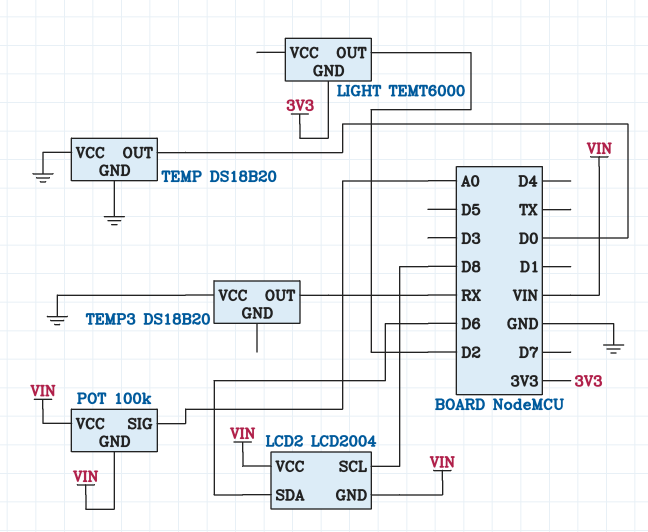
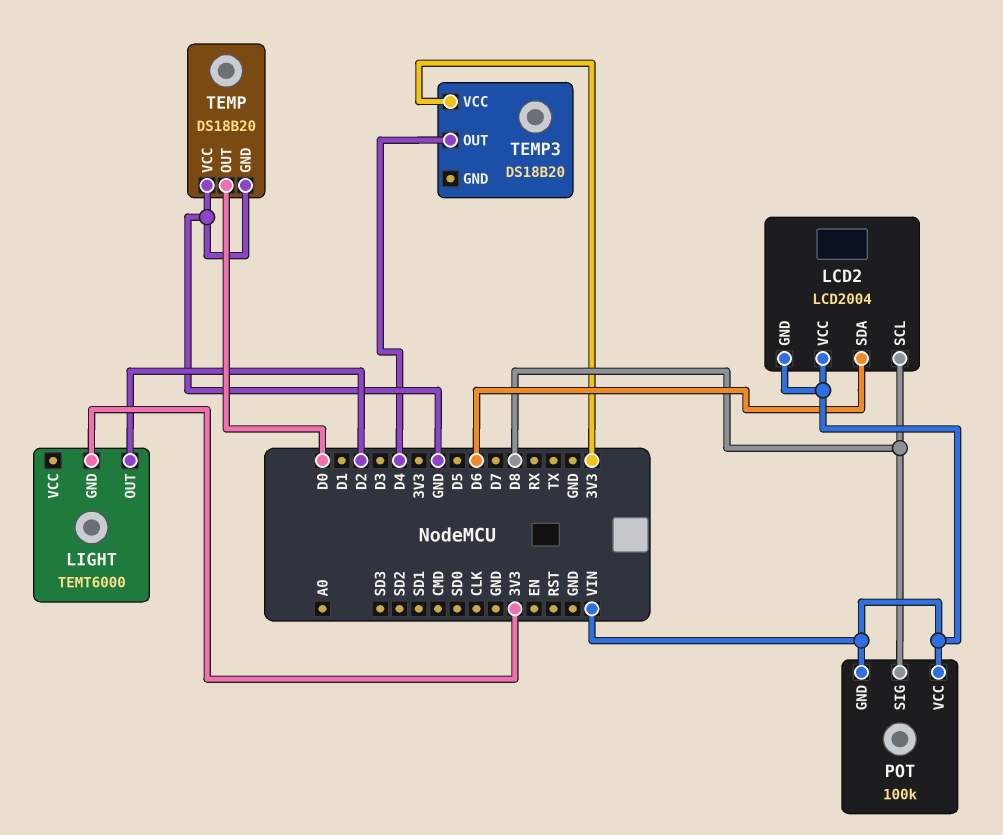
POT pin SIG: A0 -> D8
TEMP3 pin OUT: RX -> D4
TEMP3 pin VCC: GND -> 3V3

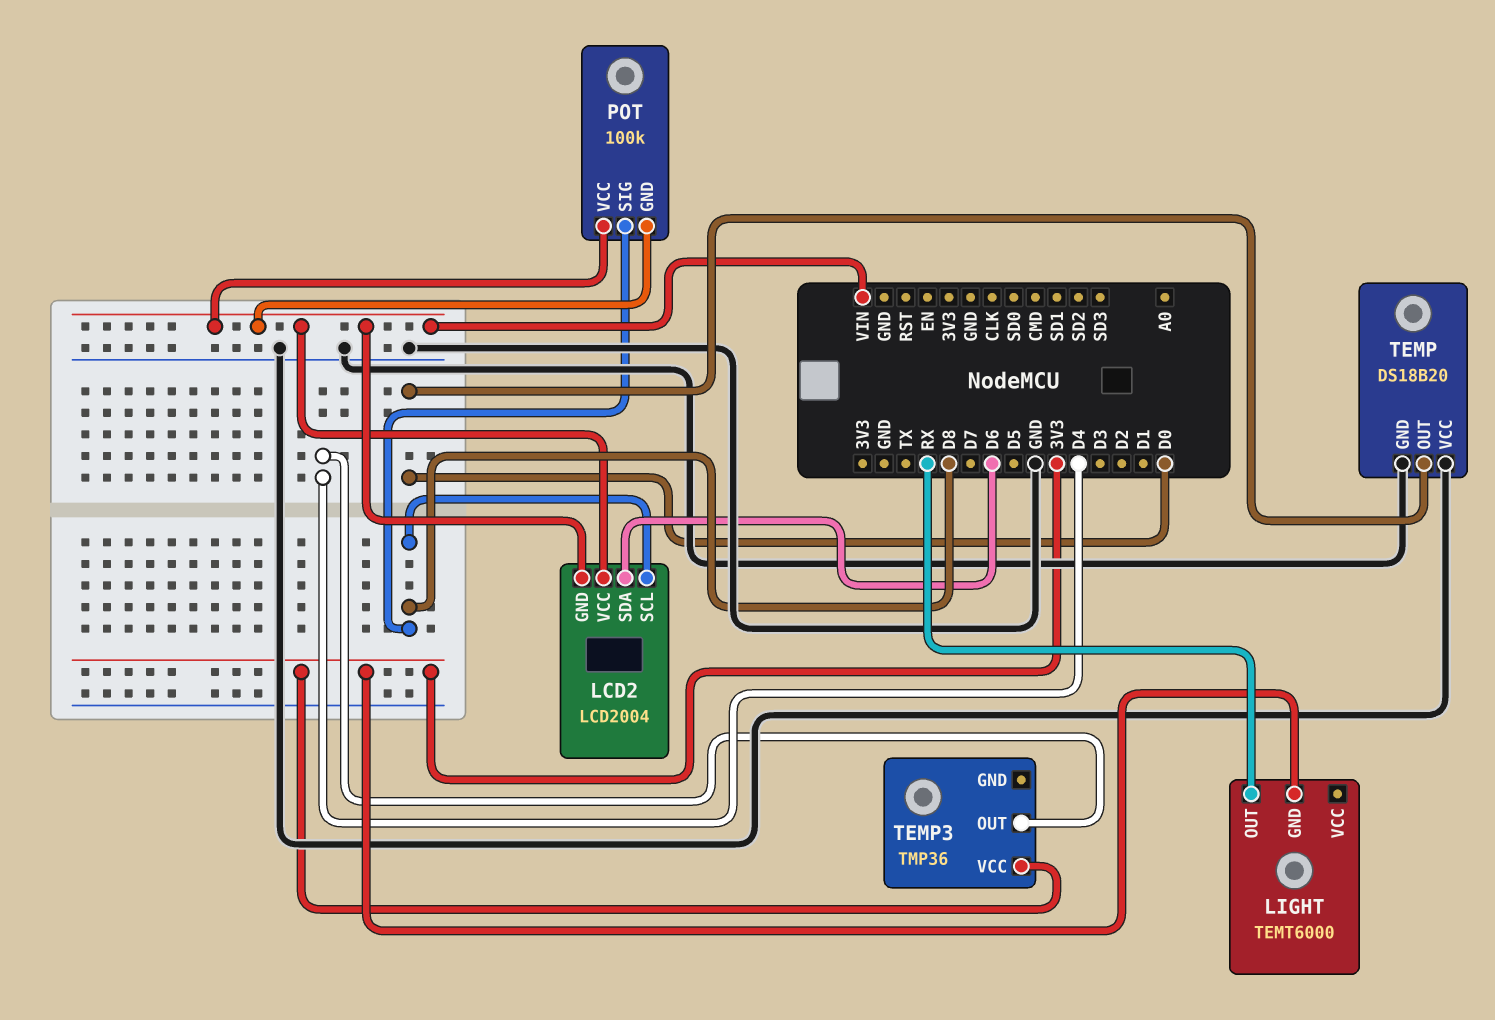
LIGHT pin OUT: D2 -> RX
TEMP3: DS18B20 -> TMP36

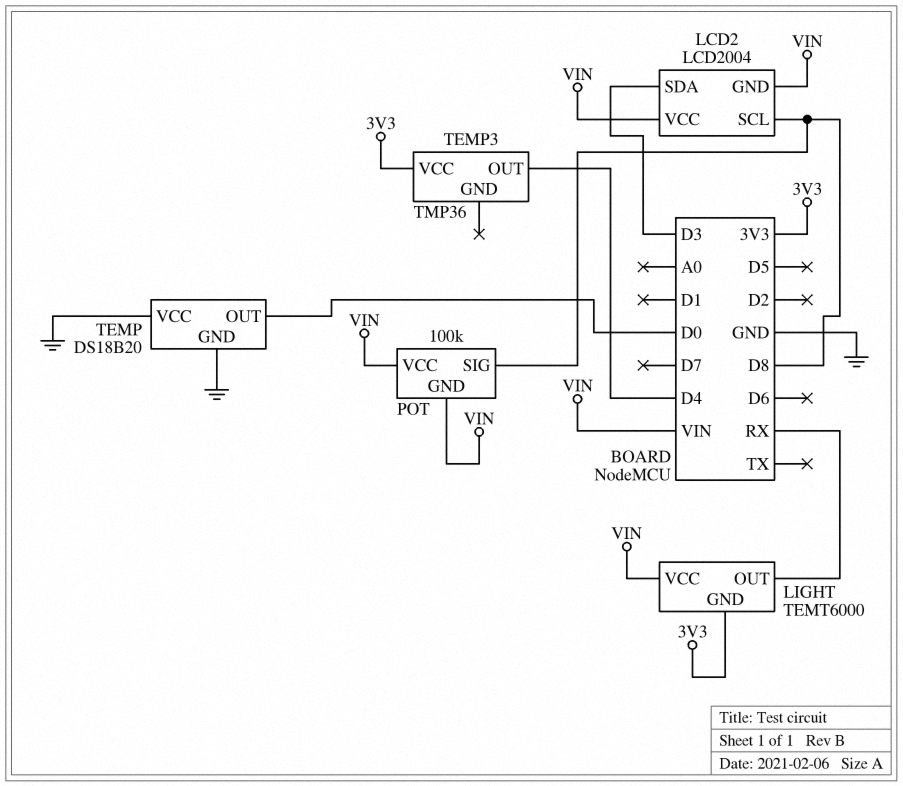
LCD2 pin SDA: D6 -> D3
LIGHT pin VCC: none -> VIN

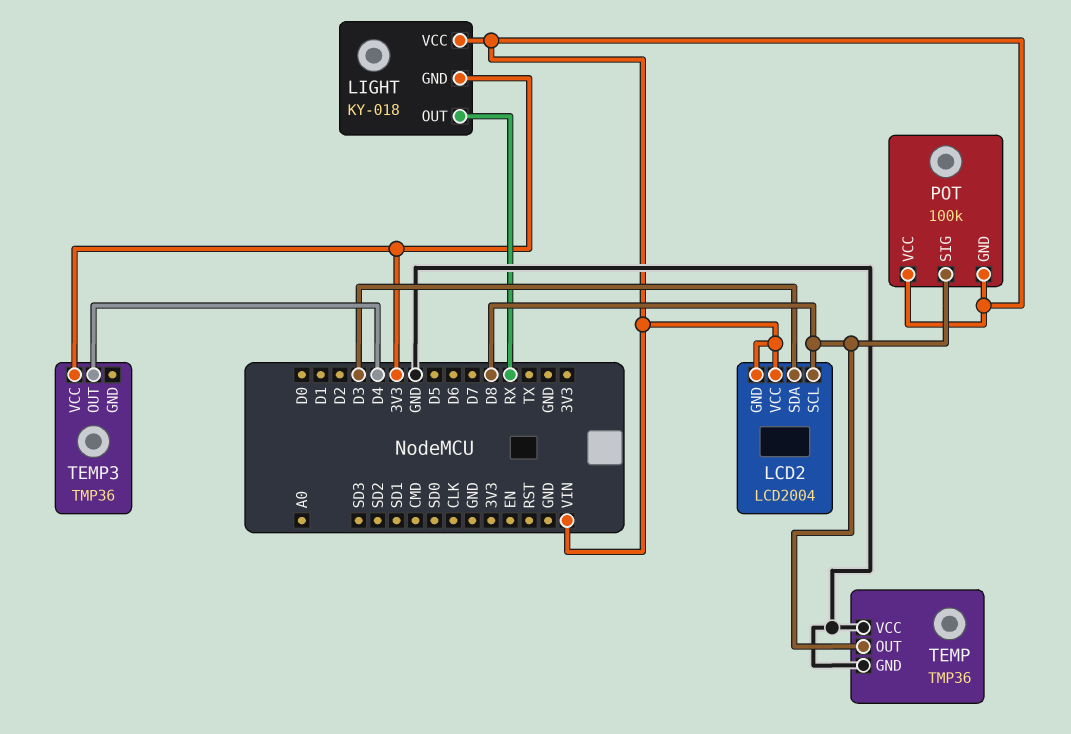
LIGHT: TEMT6000 -> KY-018
TEMP: DS18B20 -> TMP36
TEMP pin OUT: D0 -> D8

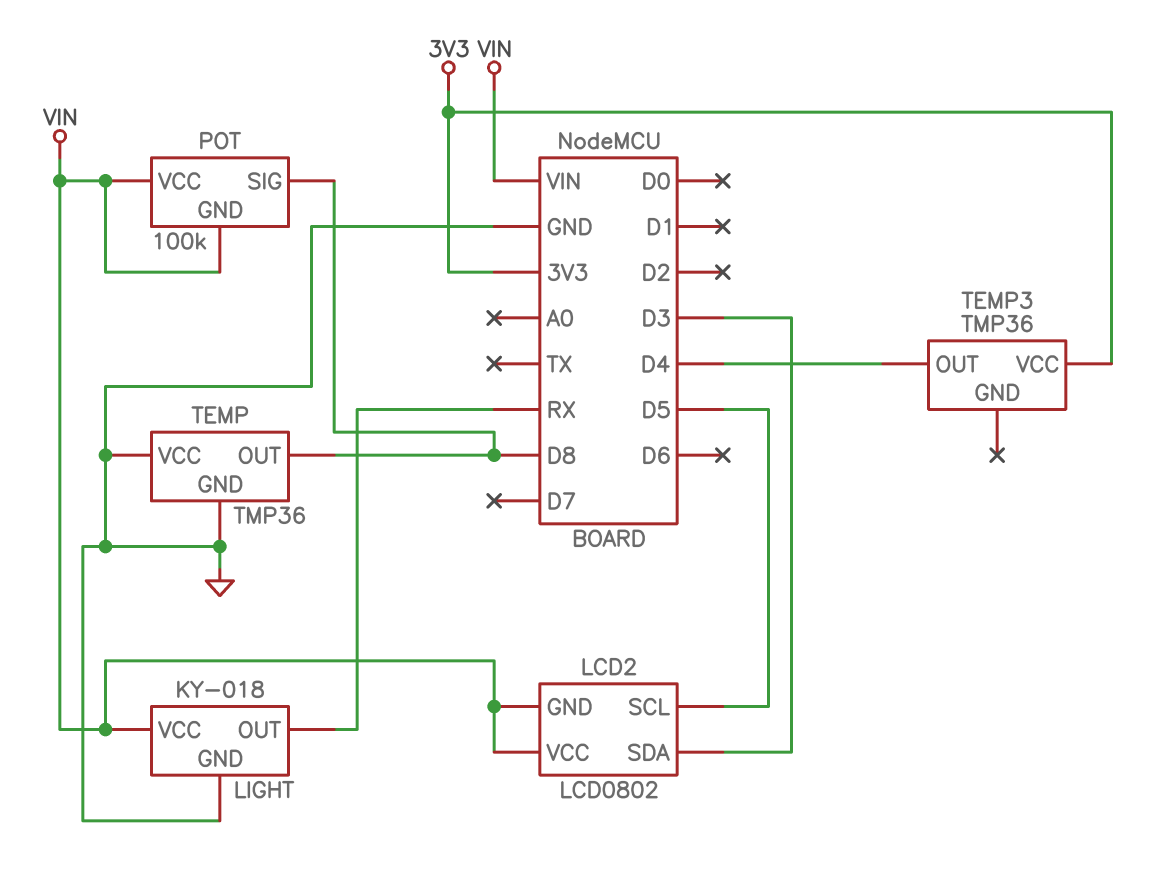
LCD2: LCD2004 -> LCD0802
LCD2 pin SCL: D8 -> D5
LIGHT pin GND: 3V3 -> GND

